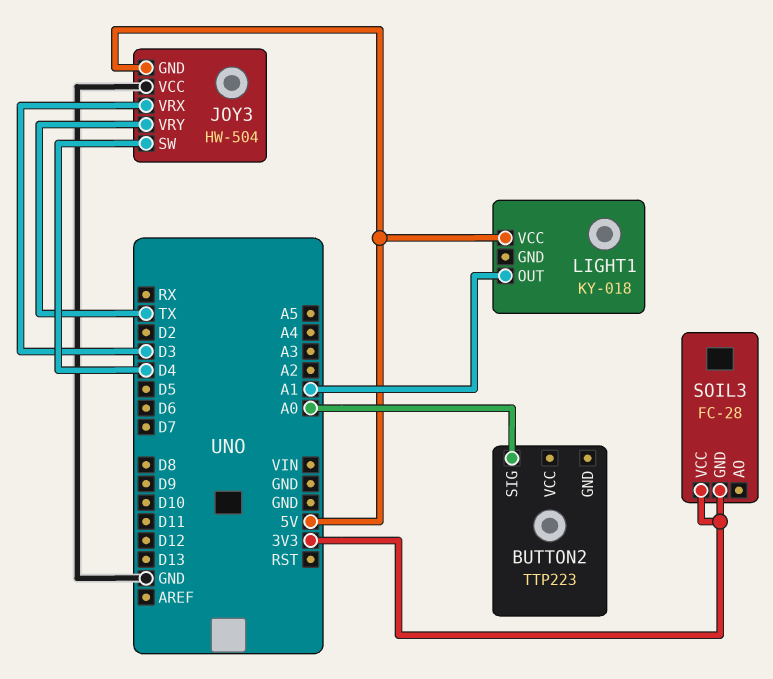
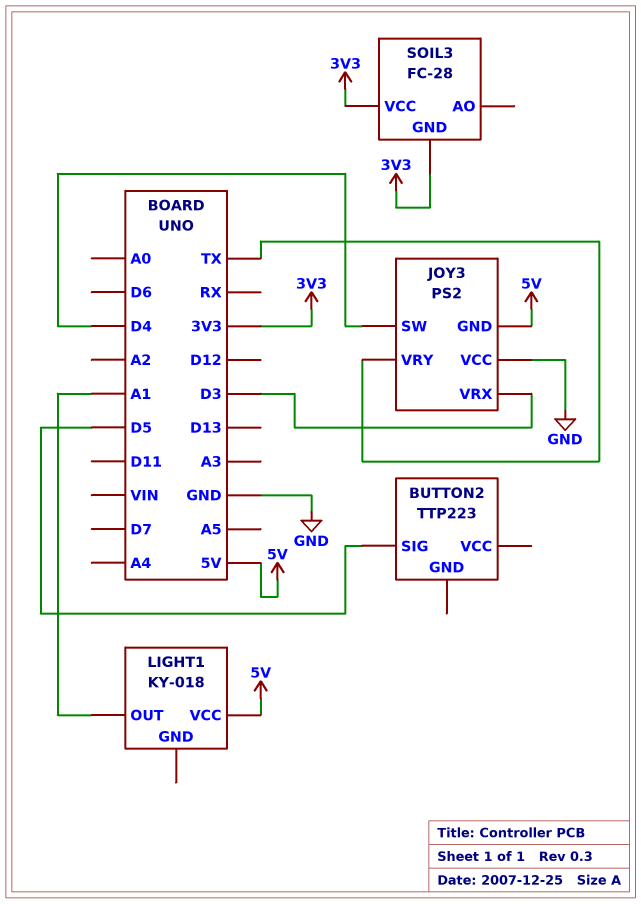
BUTTON2 pin SIG: A0 -> D5
JOY3: HW-504 -> PS2

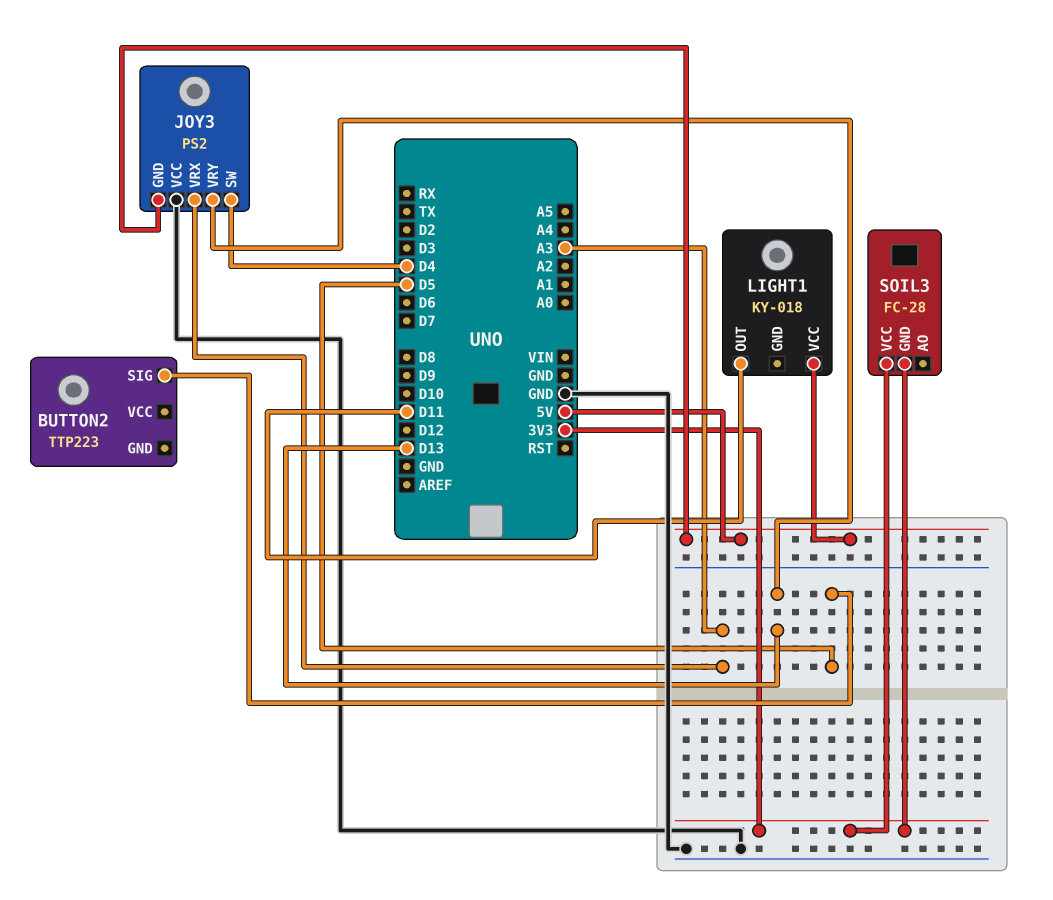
JOY3 pin VRX: D3 -> A3
JOY3 pin VRY: TX -> D13
LIGHT1 pin OUT: A1 -> D11

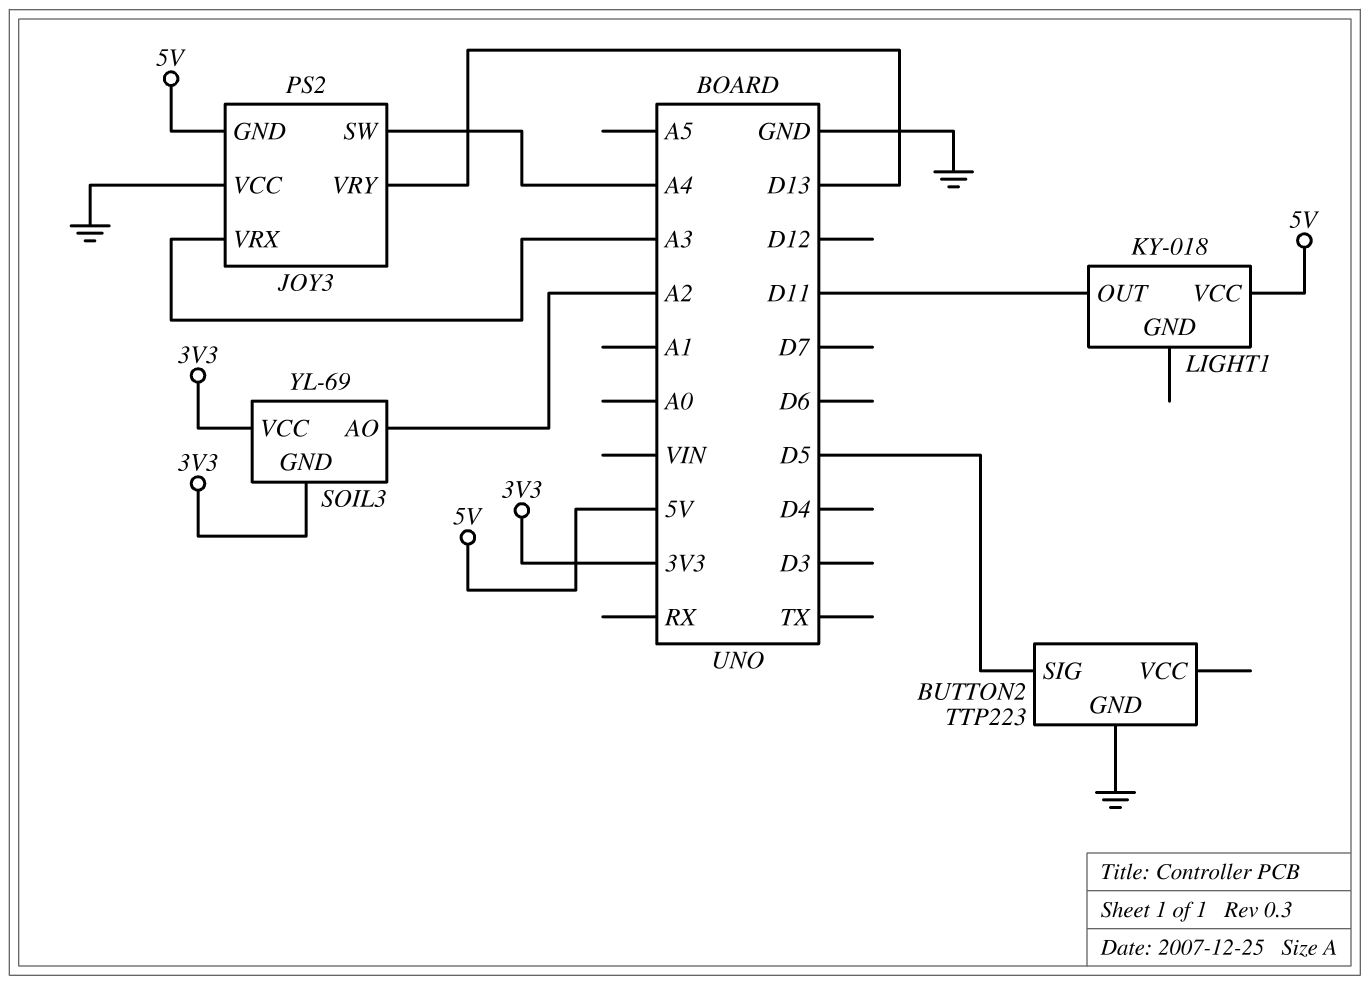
BUTTON2 pin GND: none -> GND
JOY3 pin SW: D4 -> A4
SOIL3: FC-28 -> YL-69
SOIL3 pin AO: none -> A2

